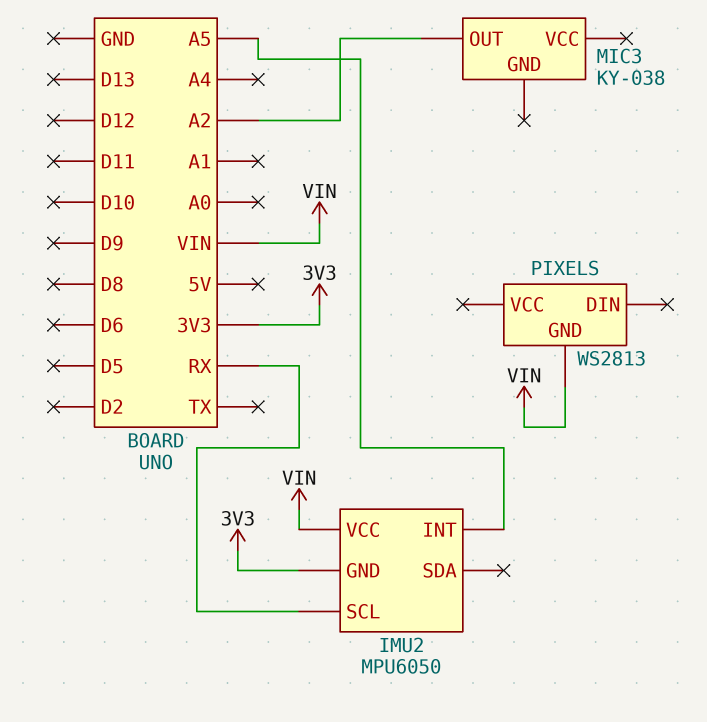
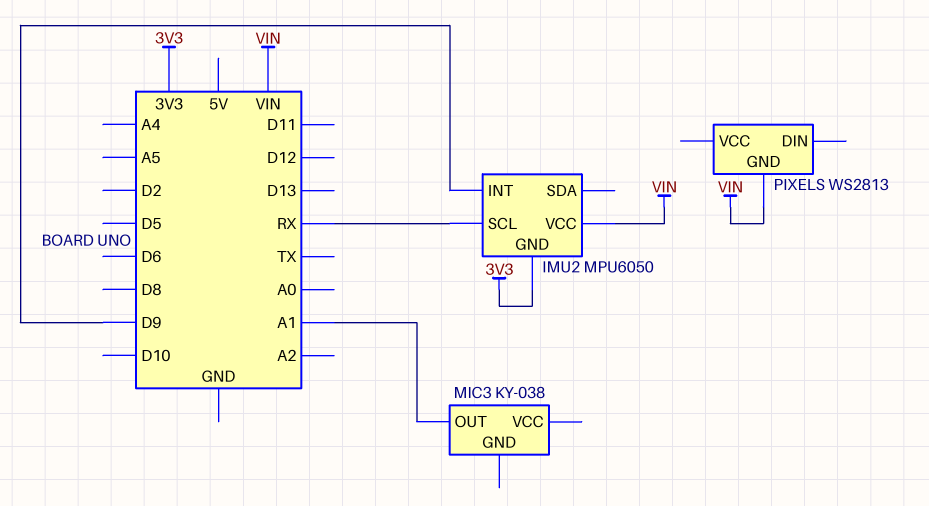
IMU2 pin INT: A5 -> D9
MIC3 pin OUT: A2 -> A1

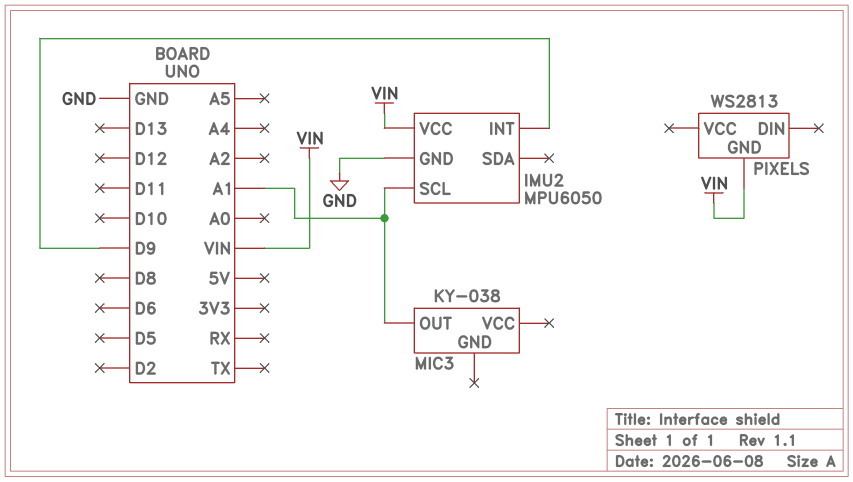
IMU2 pin GND: 3V3 -> GND
IMU2 pin SCL: RX -> A1

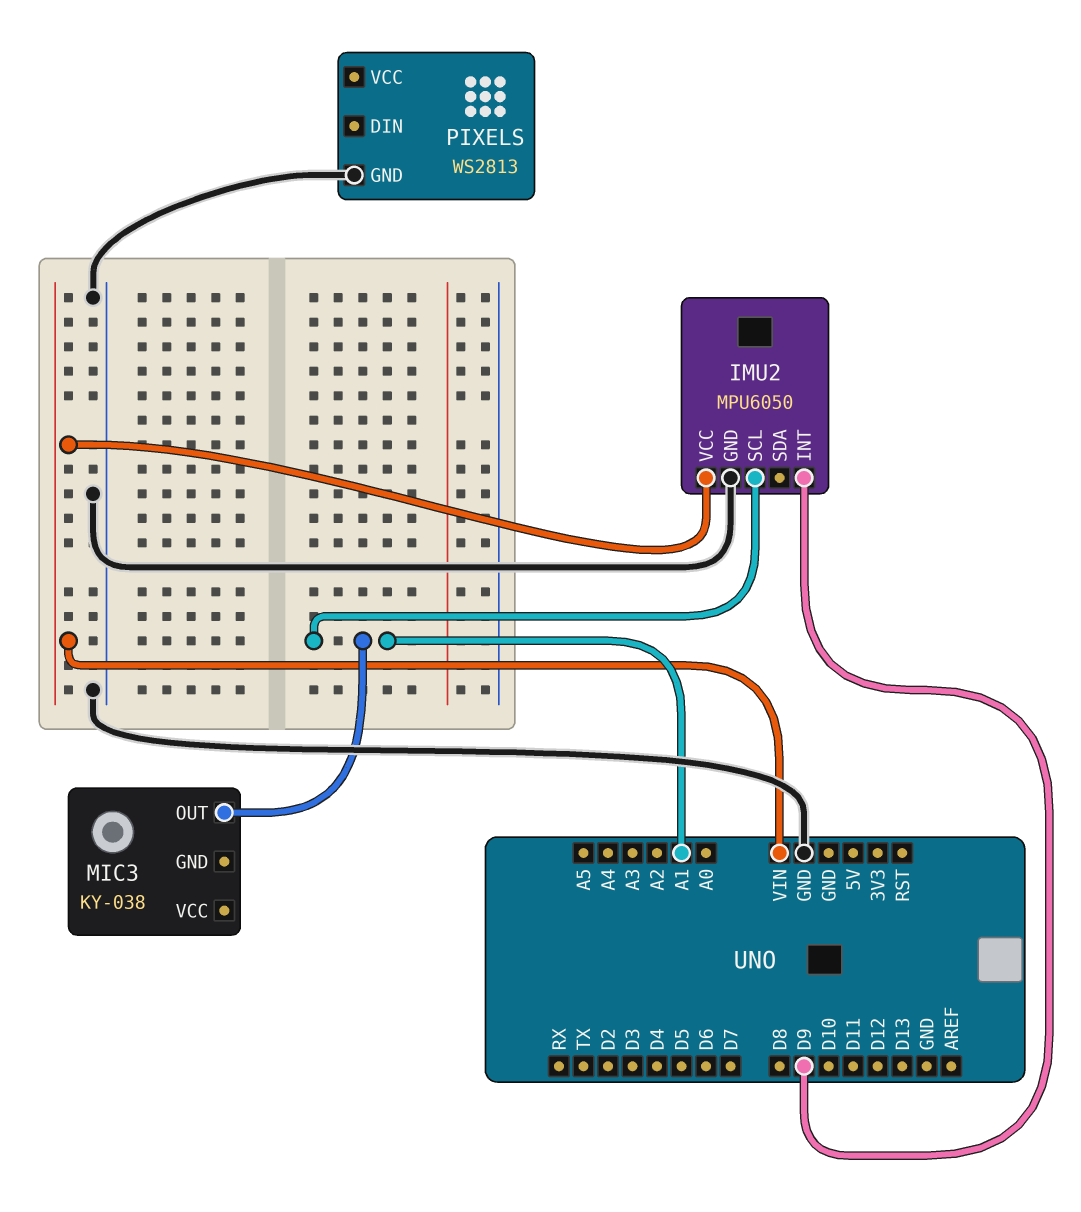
PIXELS pin GND: VIN -> GND

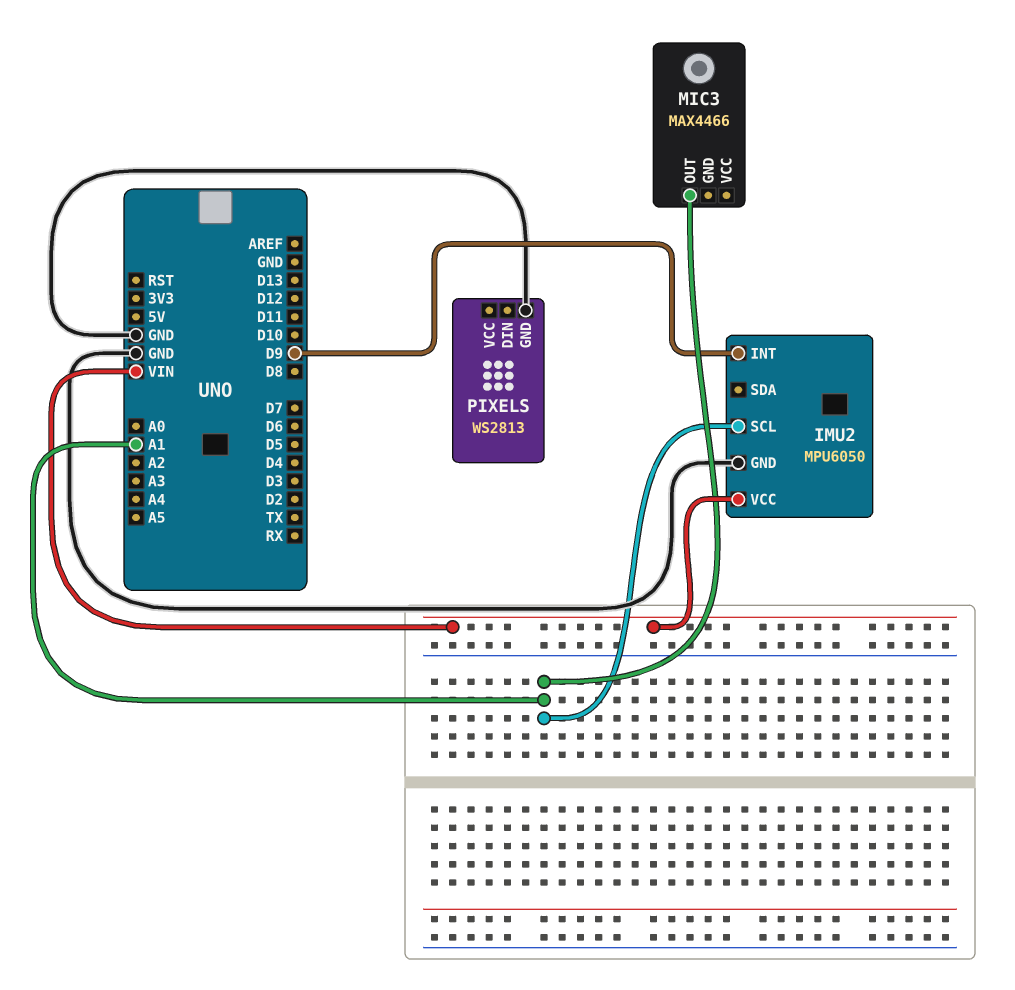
MIC3: KY-038 -> MAX4466

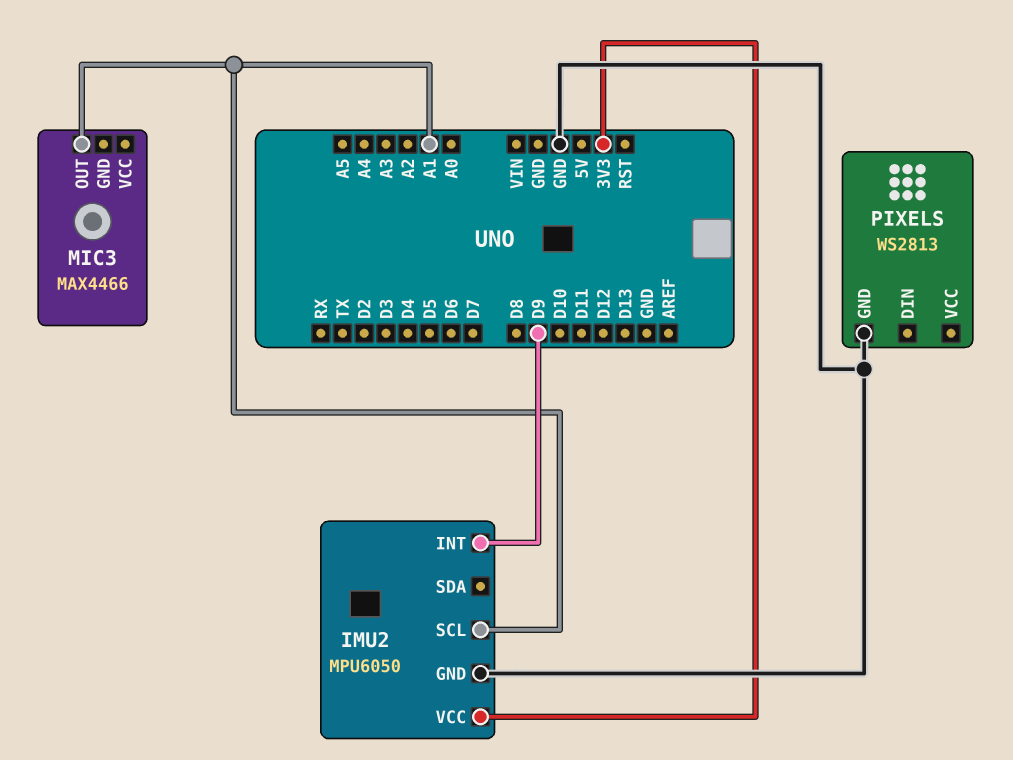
IMU2 pin VCC: VIN -> 3V3

